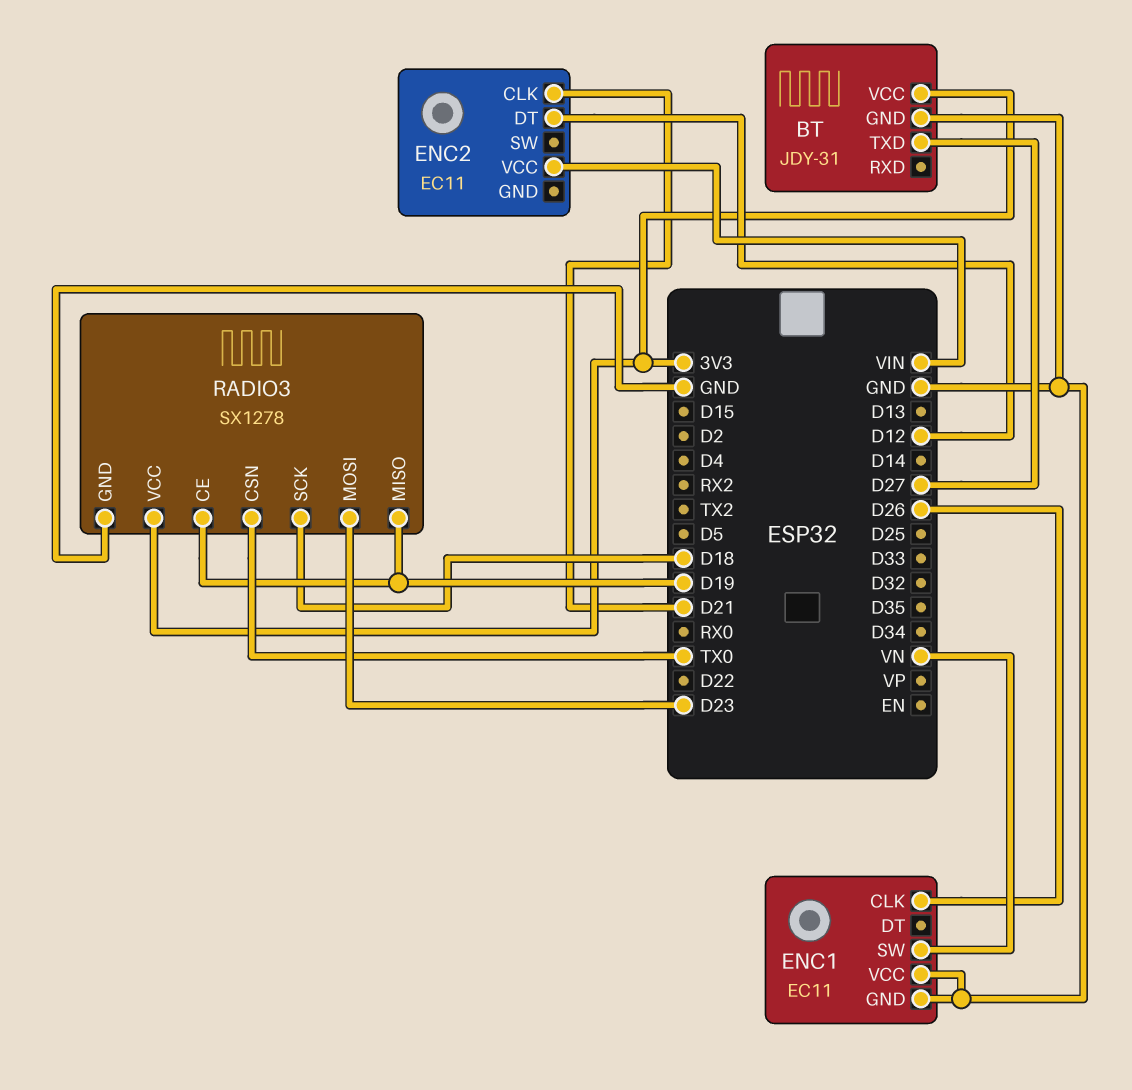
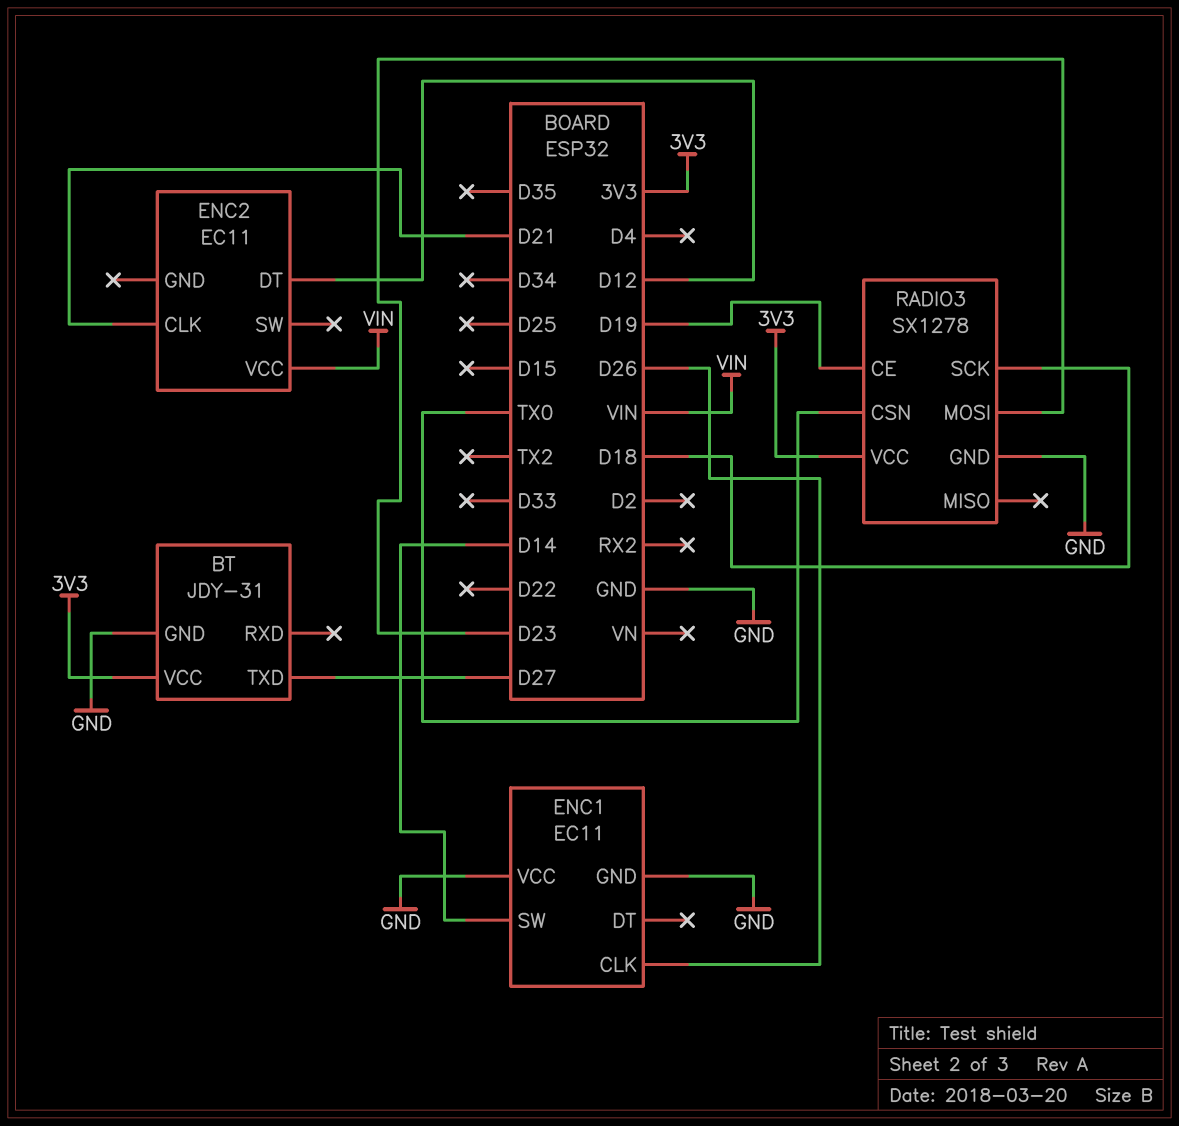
ENC1 pin SW: VN -> D14
RADIO3 pin MISO: D19 -> none

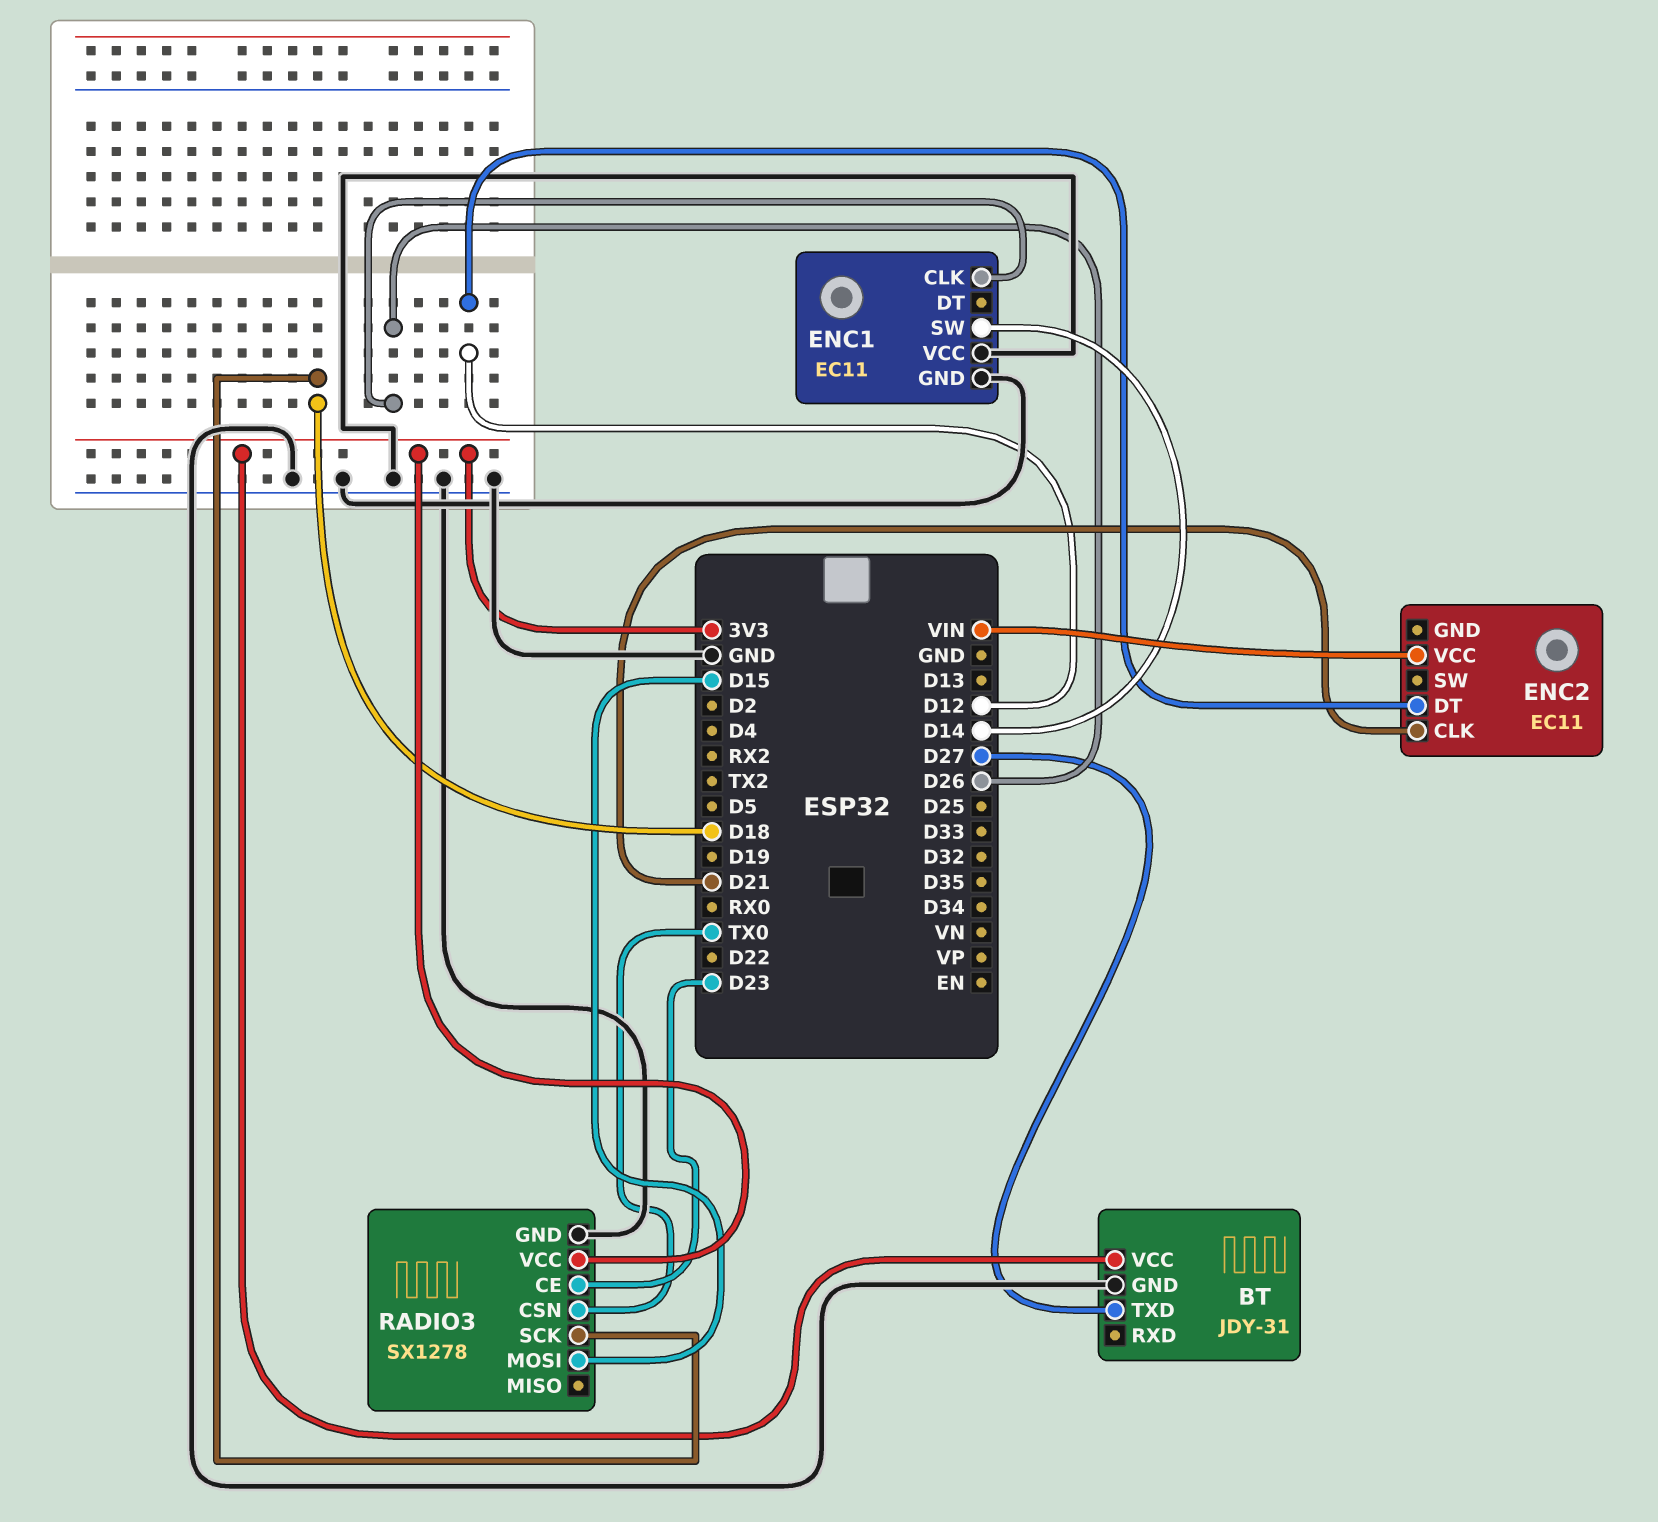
RADIO3 pin CE: D19 -> D23
RADIO3 pin MOSI: D23 -> D15

